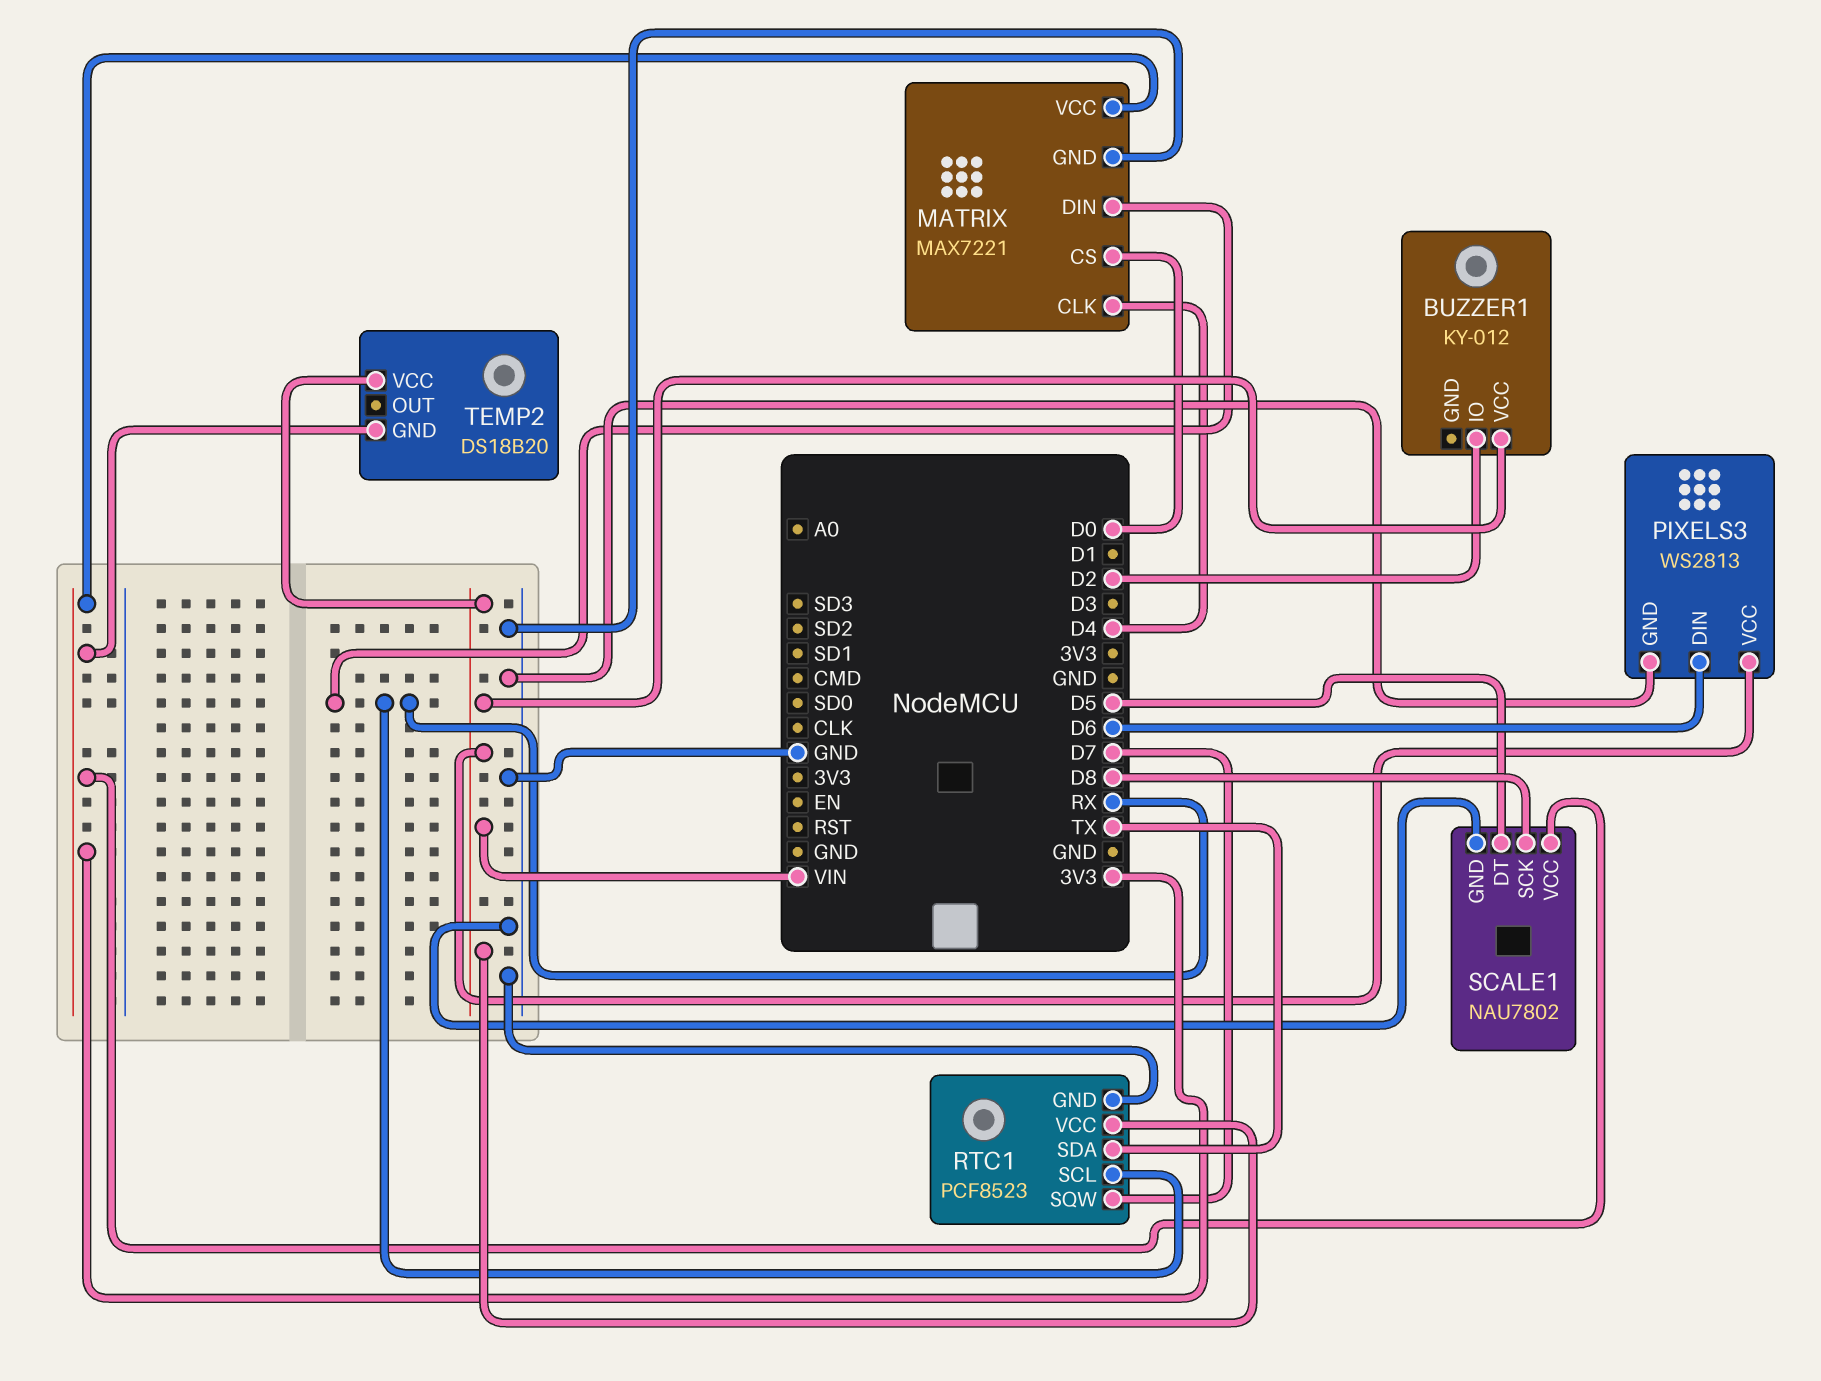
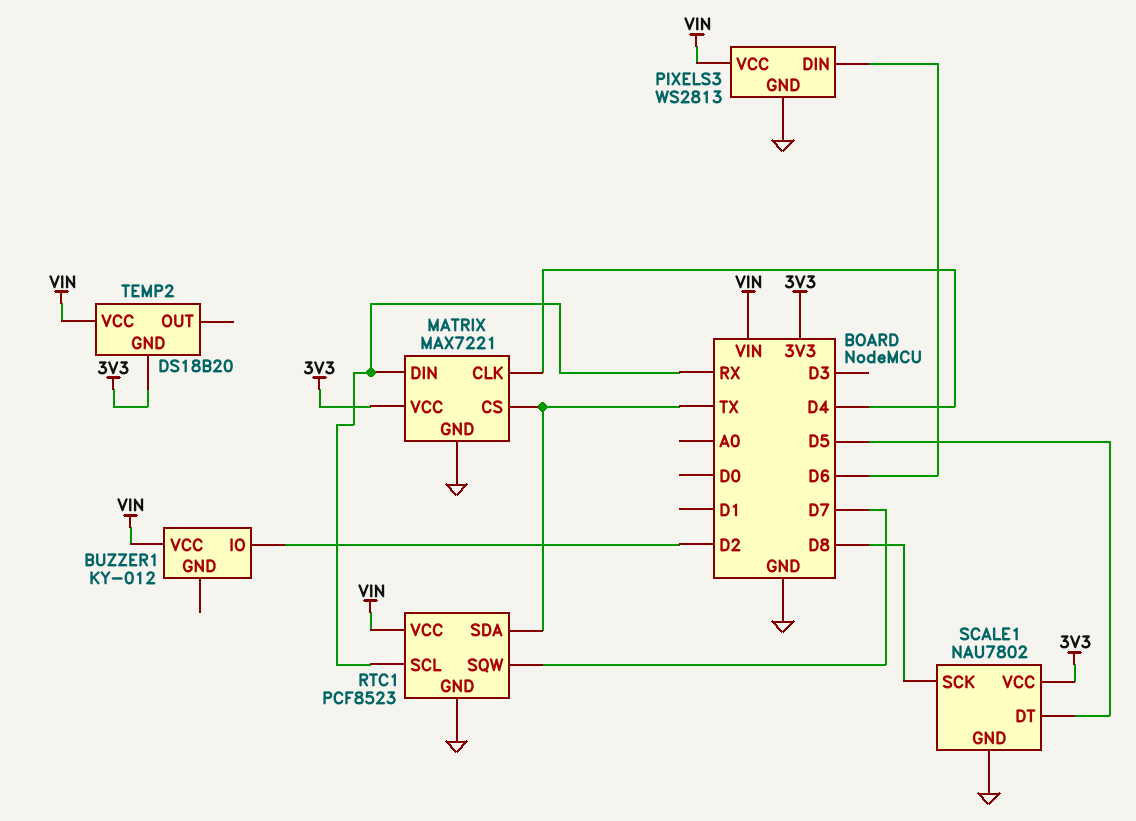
MATRIX pin CS: D0 -> TX

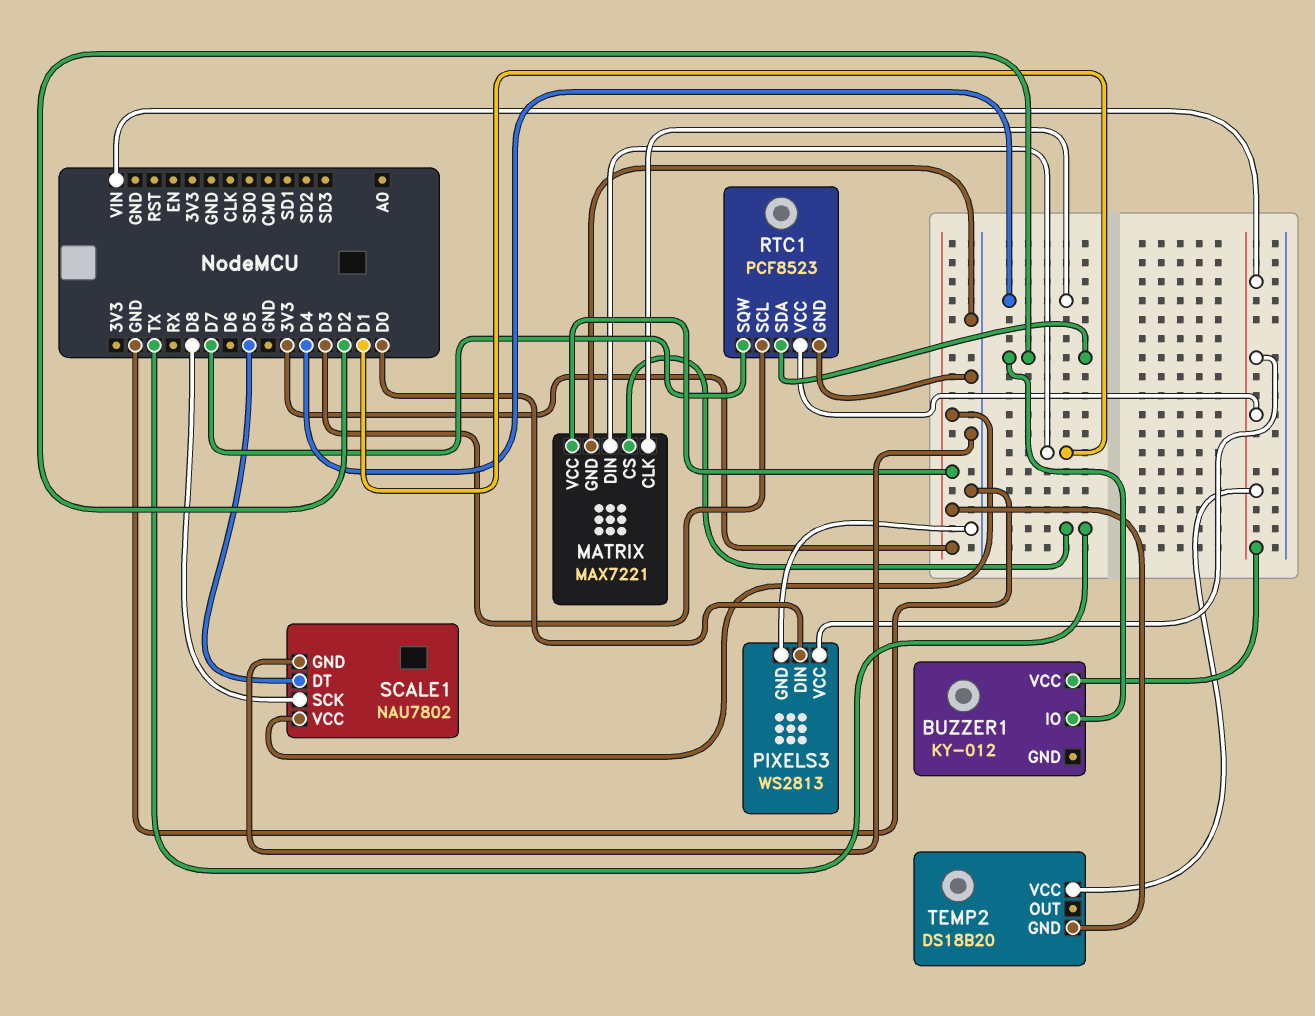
MATRIX pin DIN: RX -> D1
PIXELS3 pin DIN: D6 -> D0
RTC1 pin SCL: RX -> D3
RTC1 pin SDA: TX -> D2

